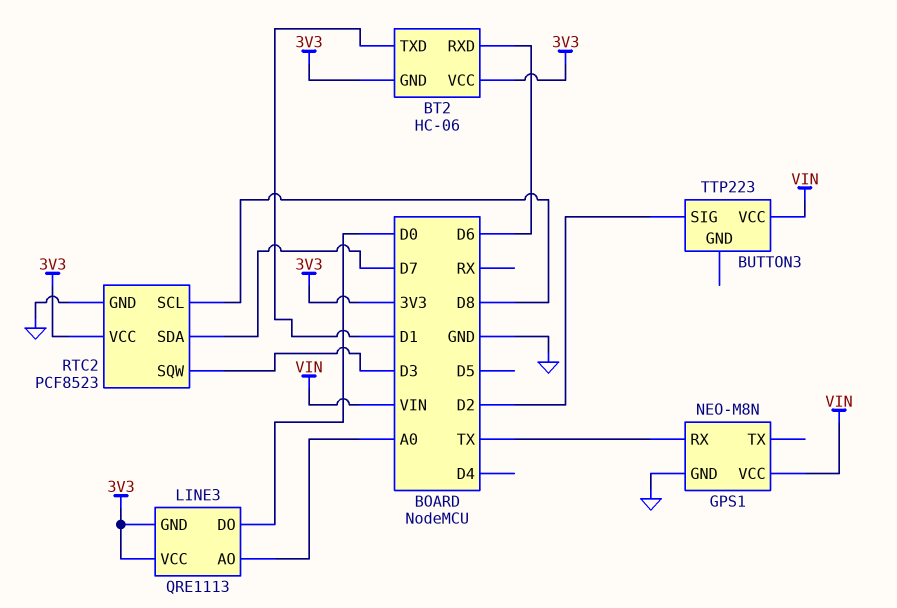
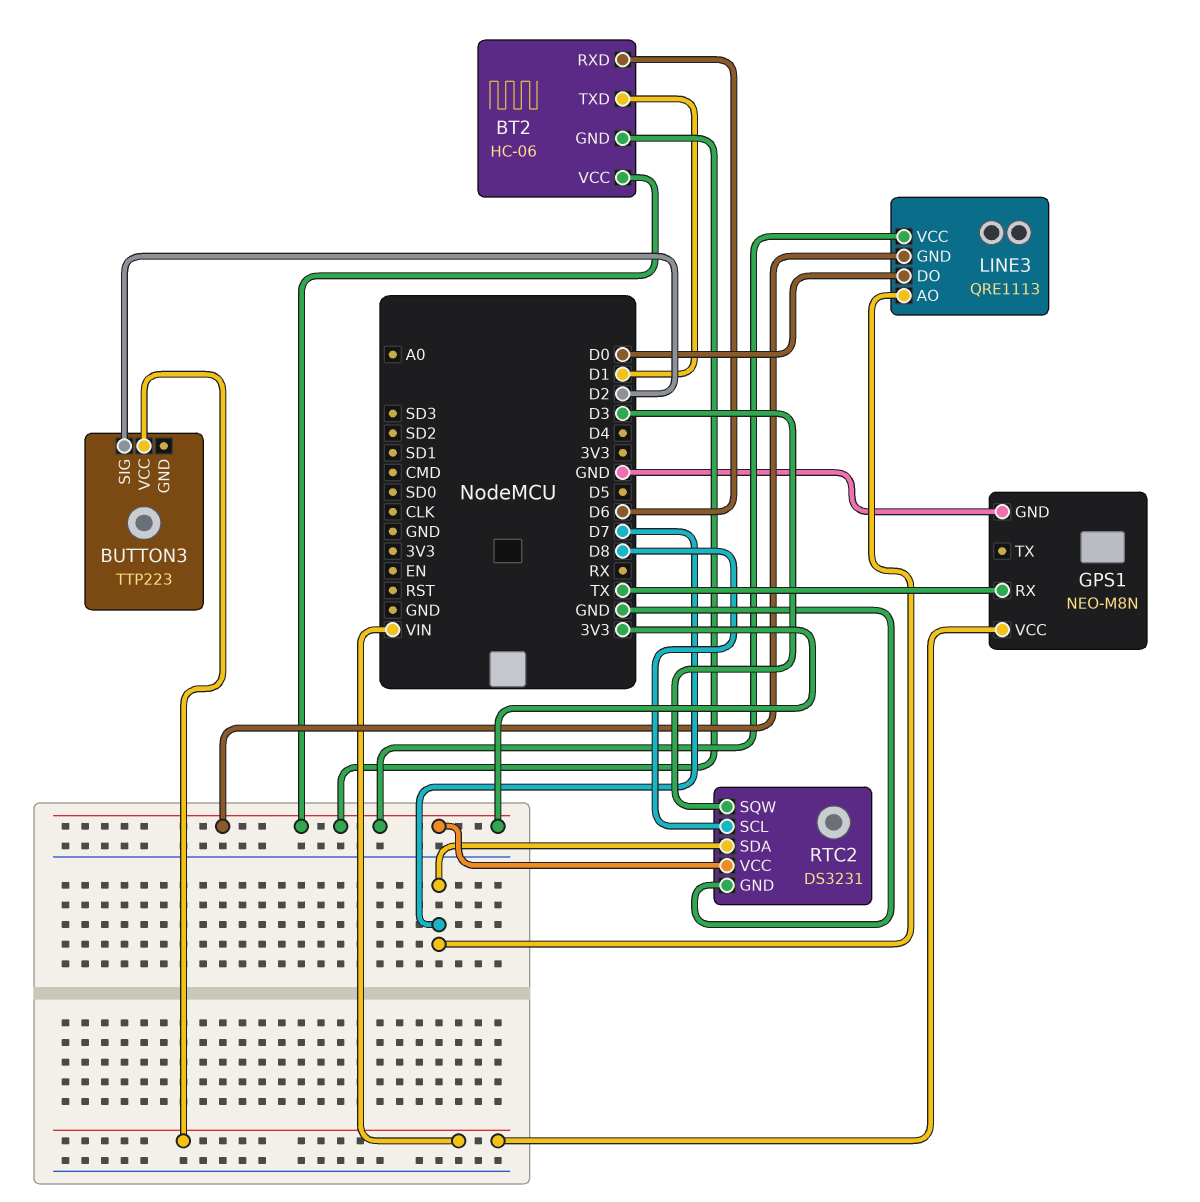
LINE3 pin AO: A0 -> D7
RTC2: PCF8523 -> DS3231

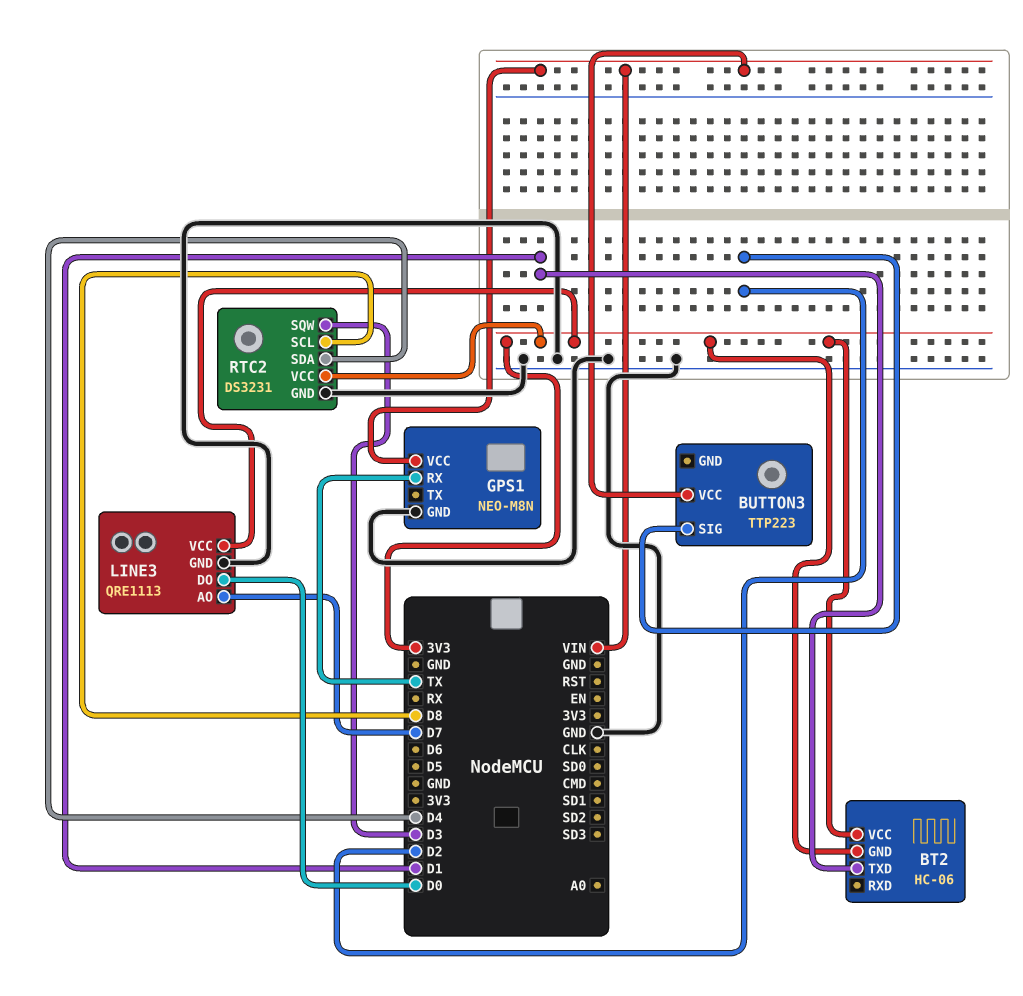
BT2 pin RXD: D6 -> none
LINE3 pin GND: 3V3 -> GND
RTC2 pin SDA: D7 -> D4

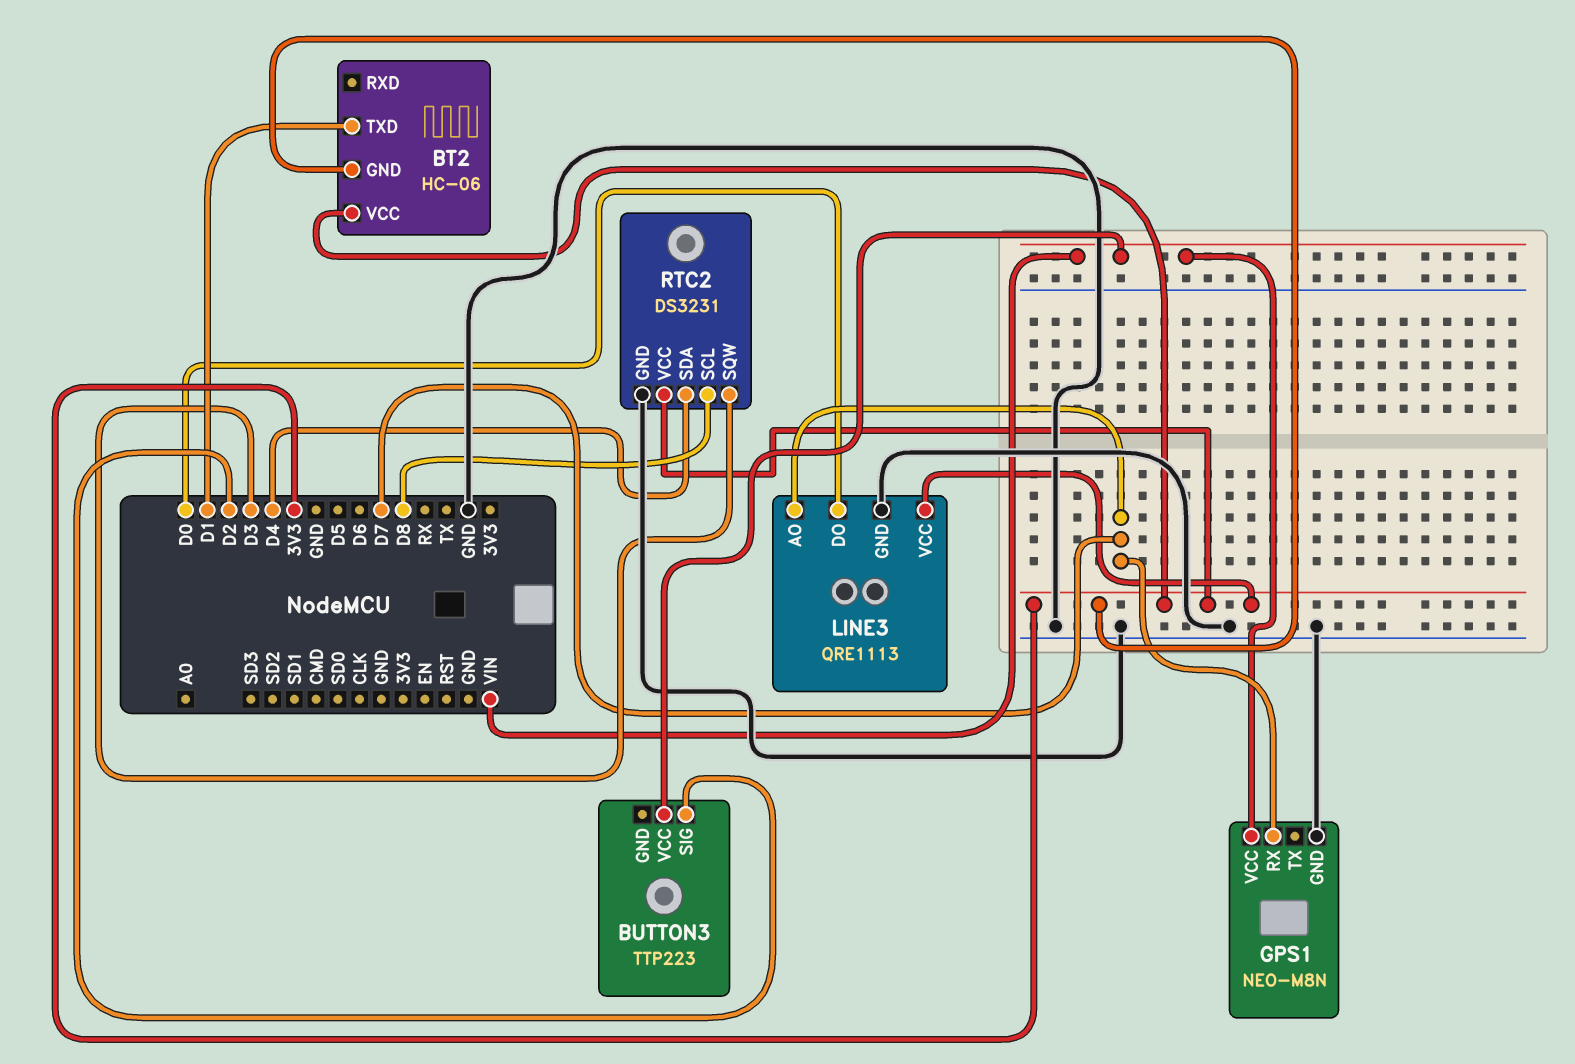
GPS1 pin RX: TX -> D7

